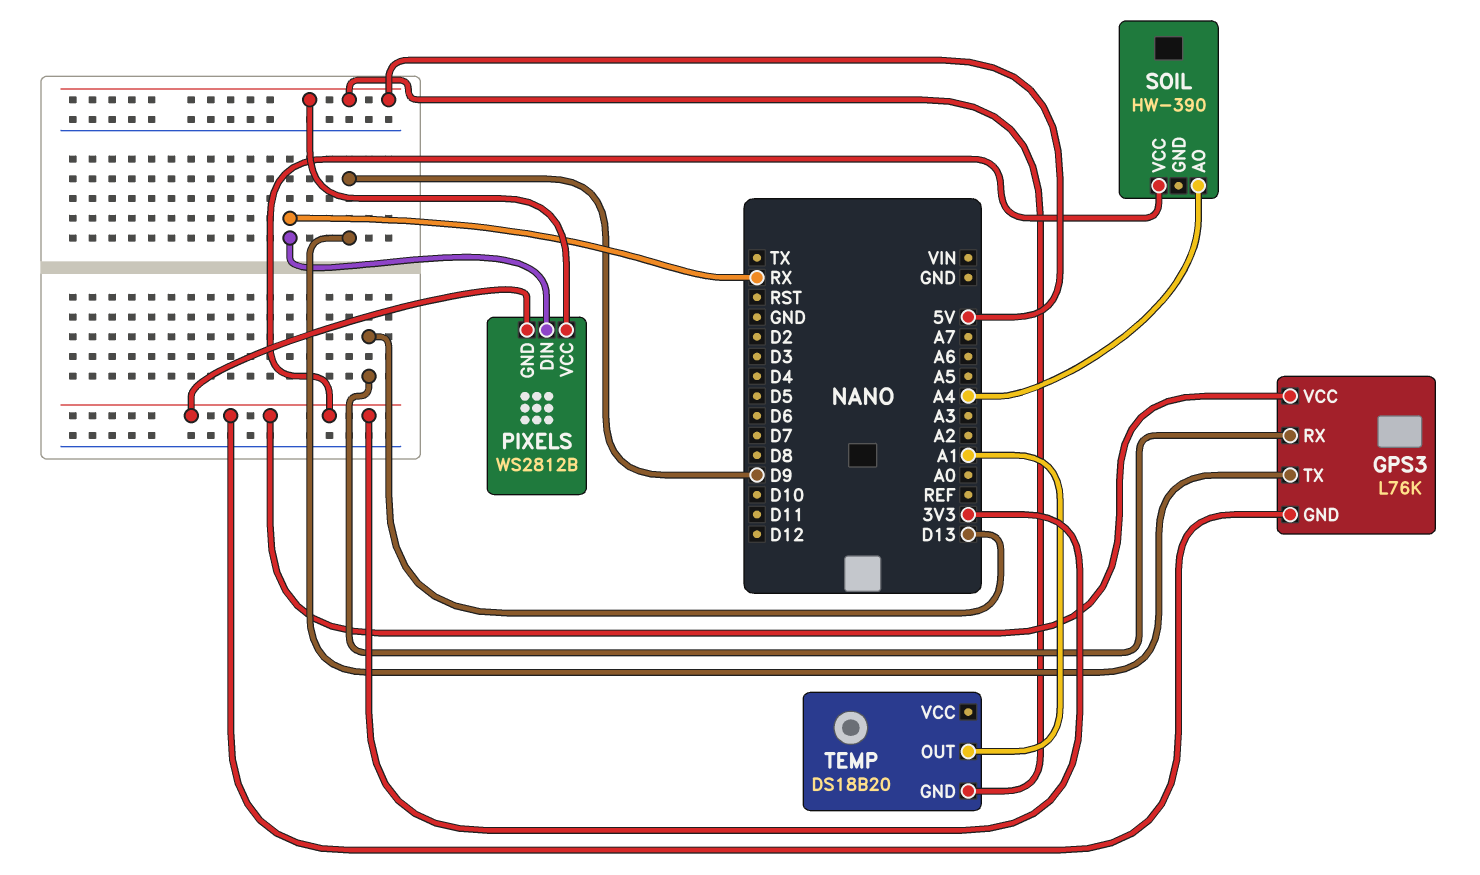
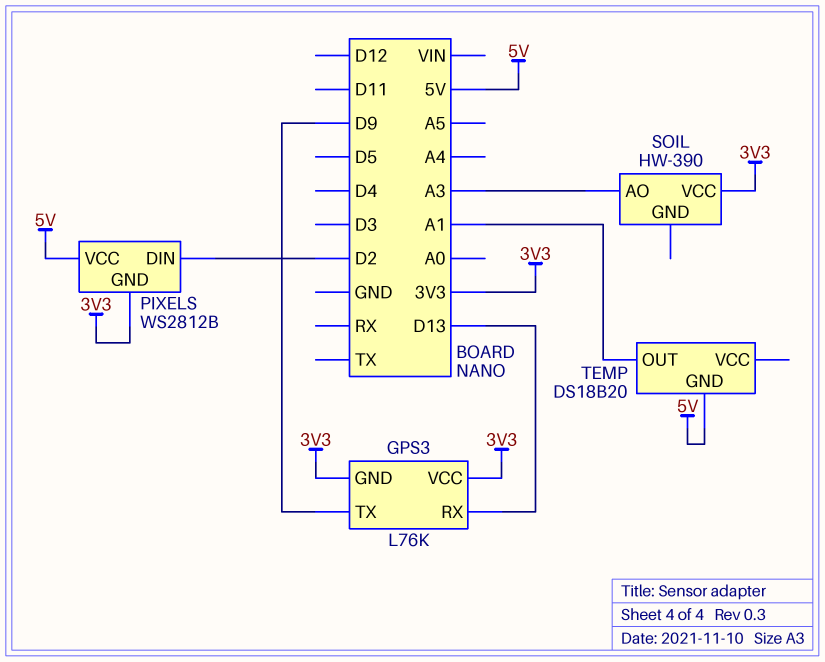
PIXELS pin DIN: RX -> D2
SOIL pin AO: A4 -> A3

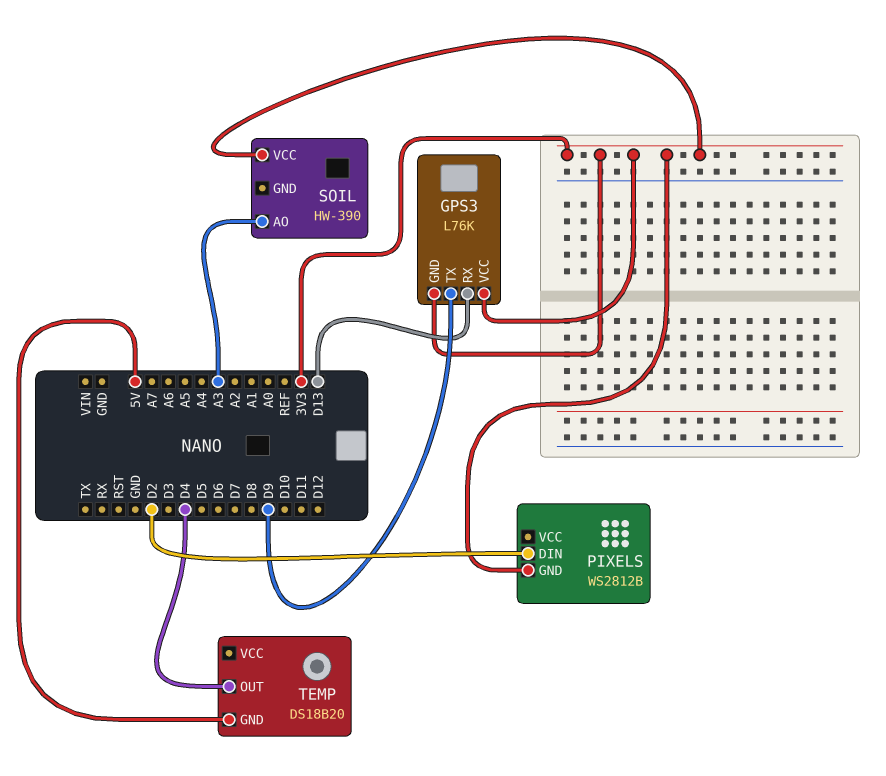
PIXELS pin VCC: 5V -> none
TEMP pin OUT: A1 -> D4

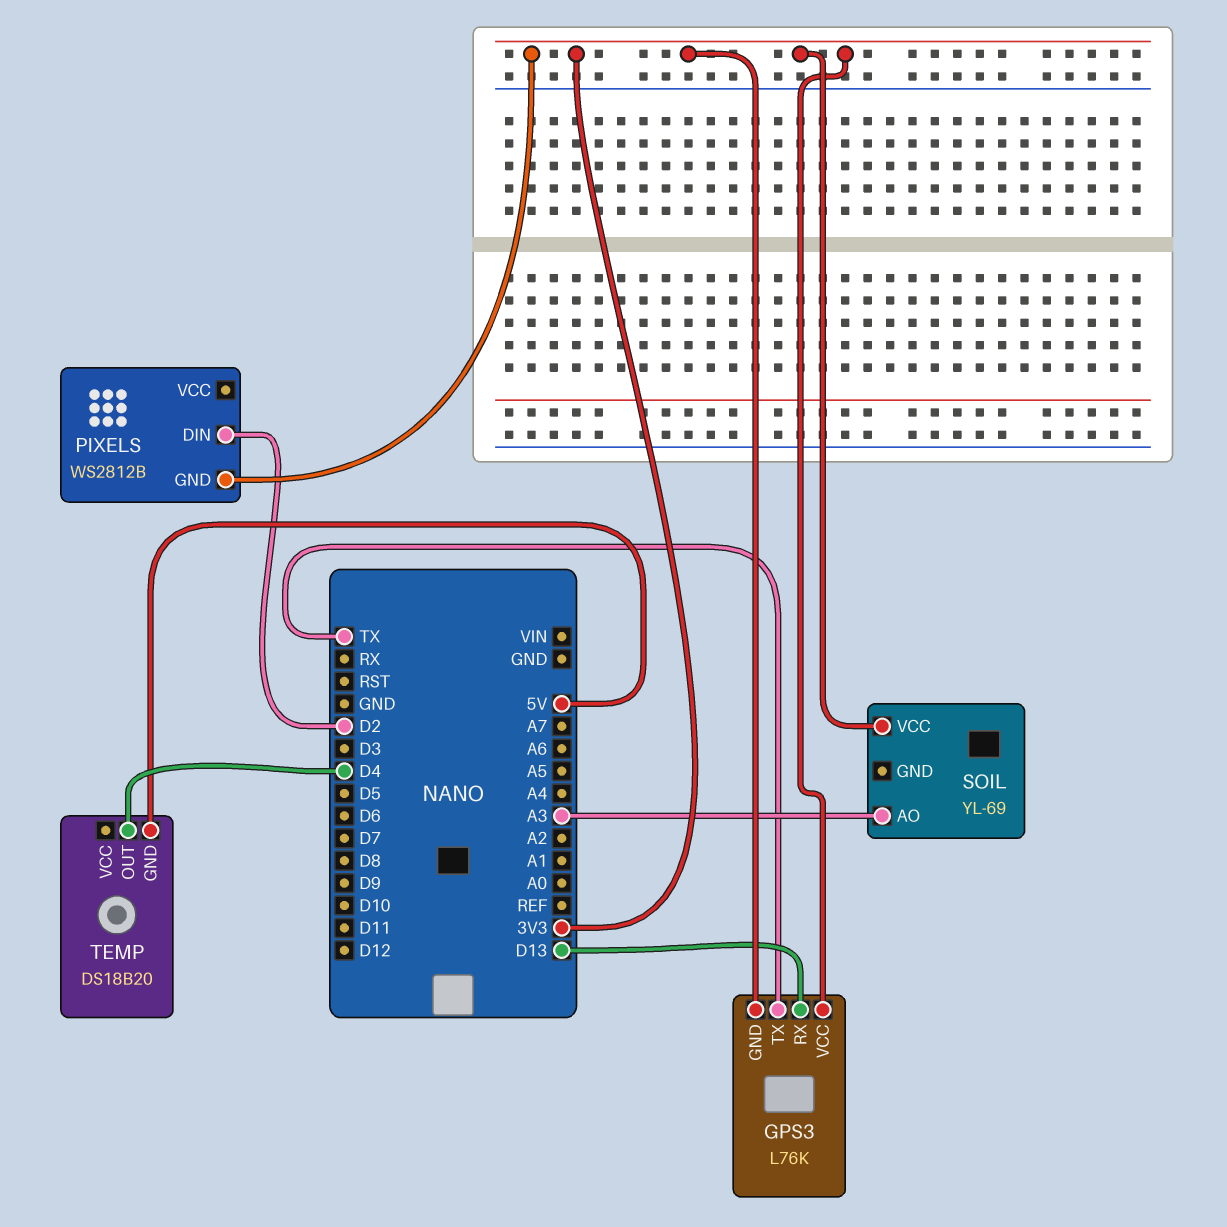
GPS3 pin TX: D9 -> TX
SOIL: HW-390 -> YL-69

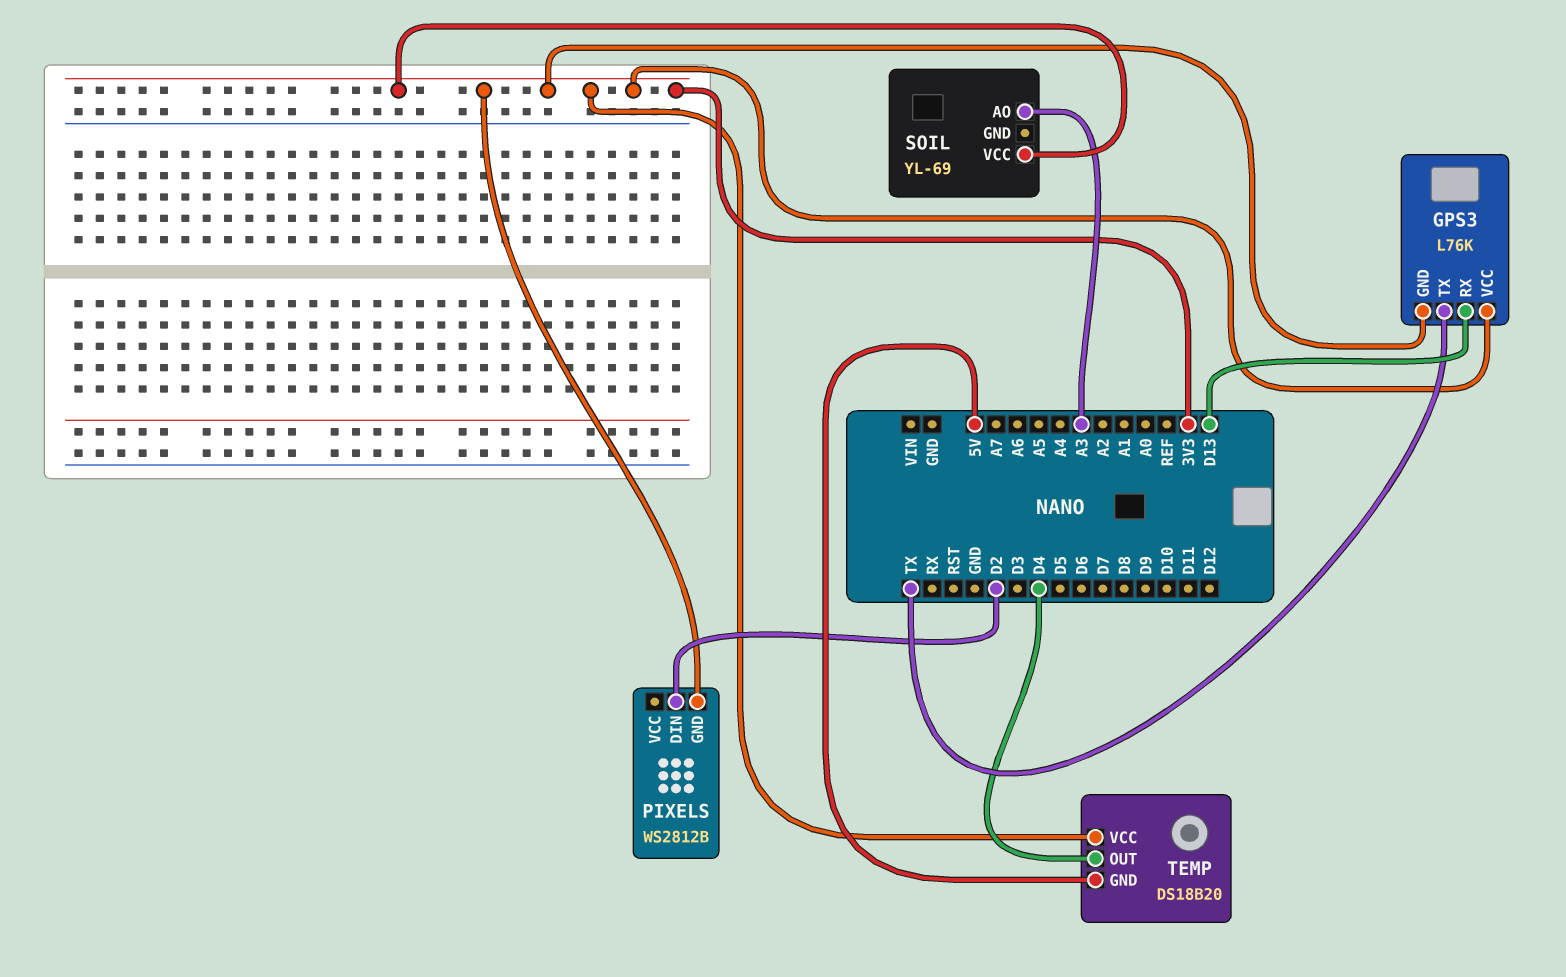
TEMP pin VCC: none -> 3V3

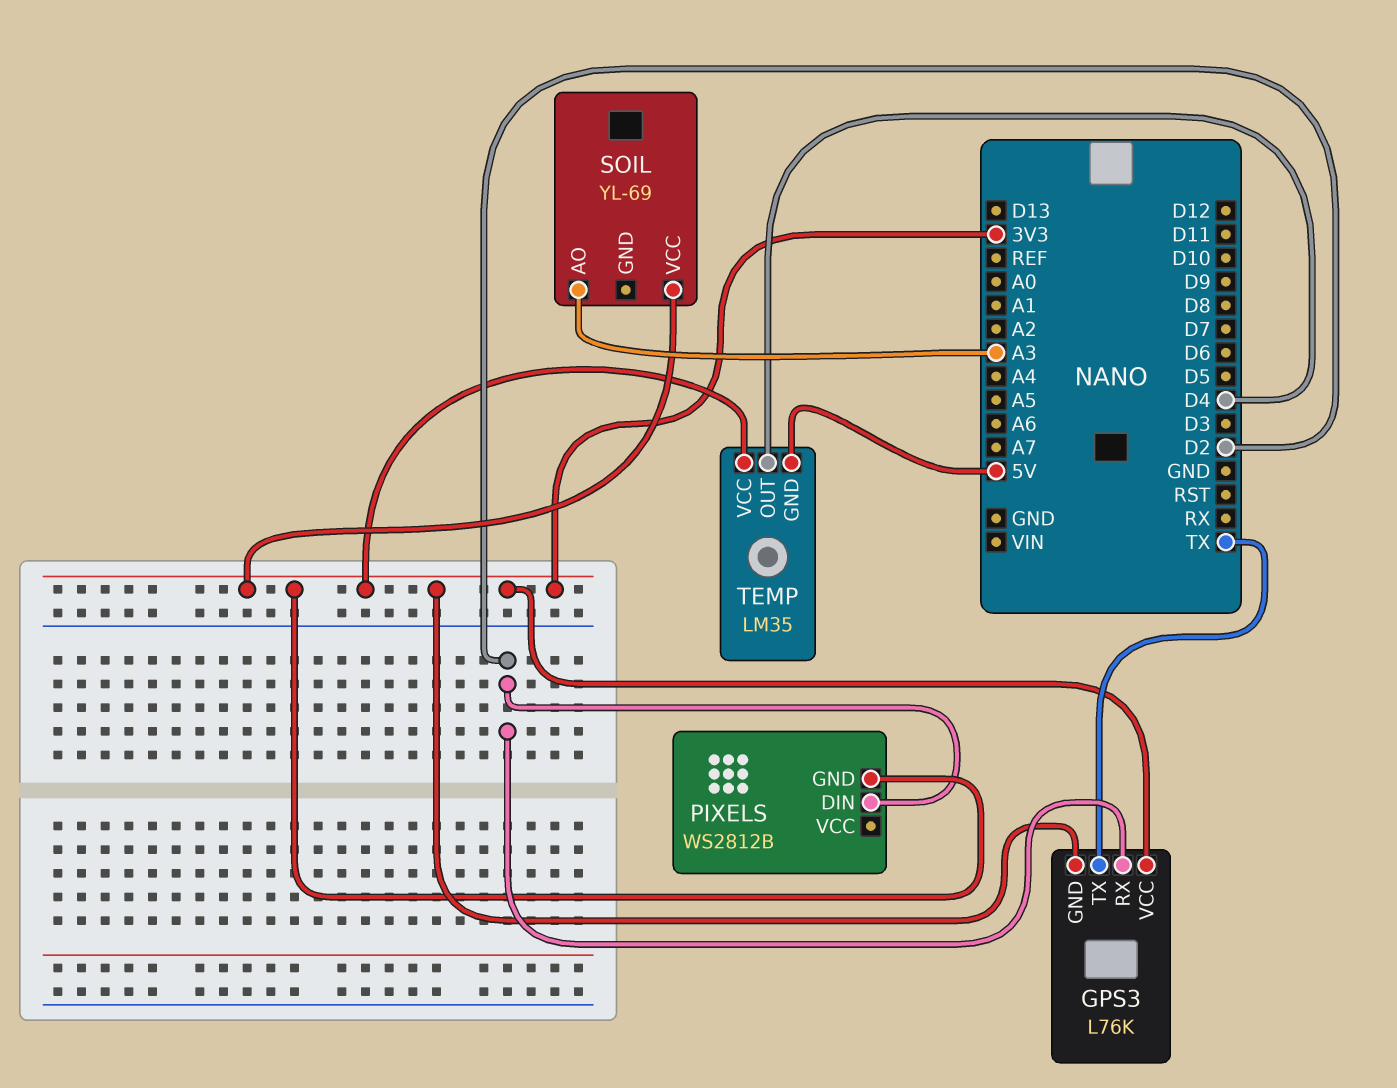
GPS3 pin RX: D13 -> D2
TEMP: DS18B20 -> LM35

